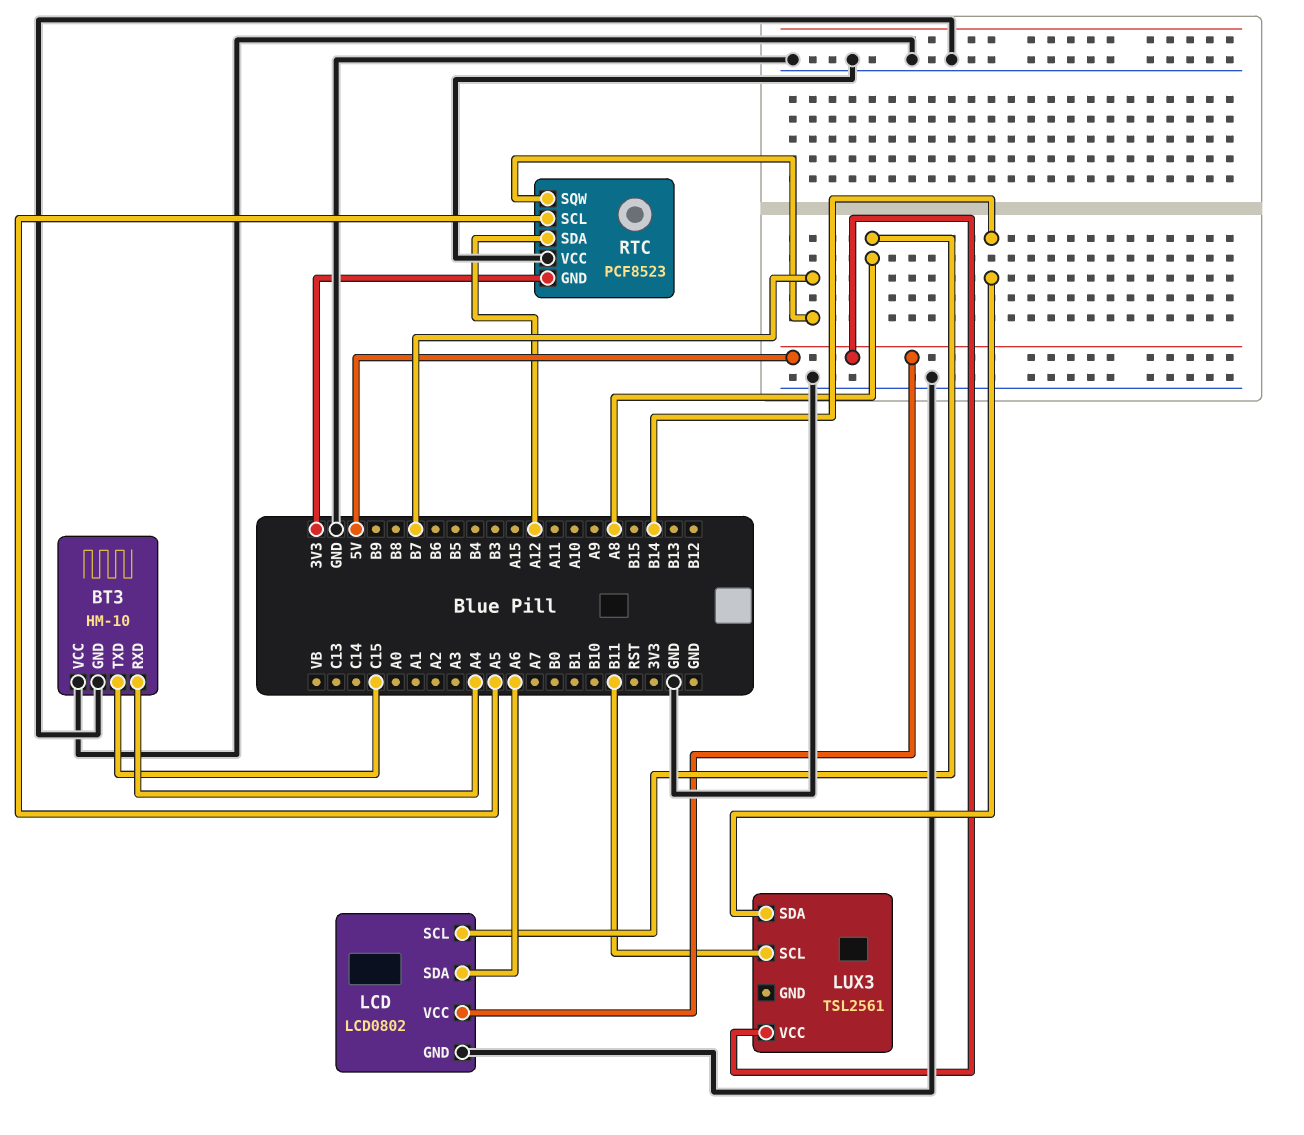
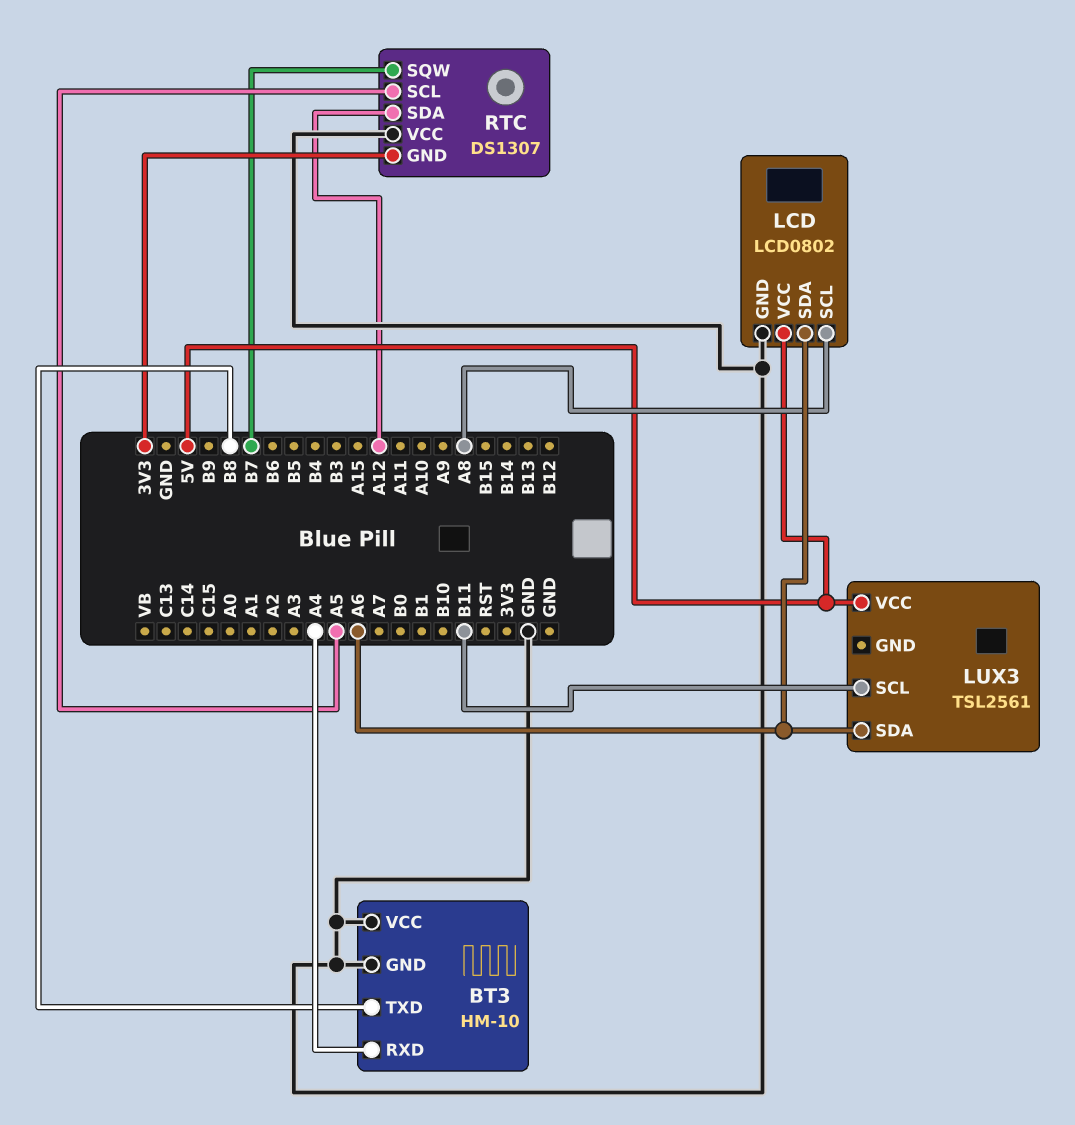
BT3 pin TXD: C15 -> B8
LUX3 pin SDA: B14 -> A6
RTC: PCF8523 -> DS1307

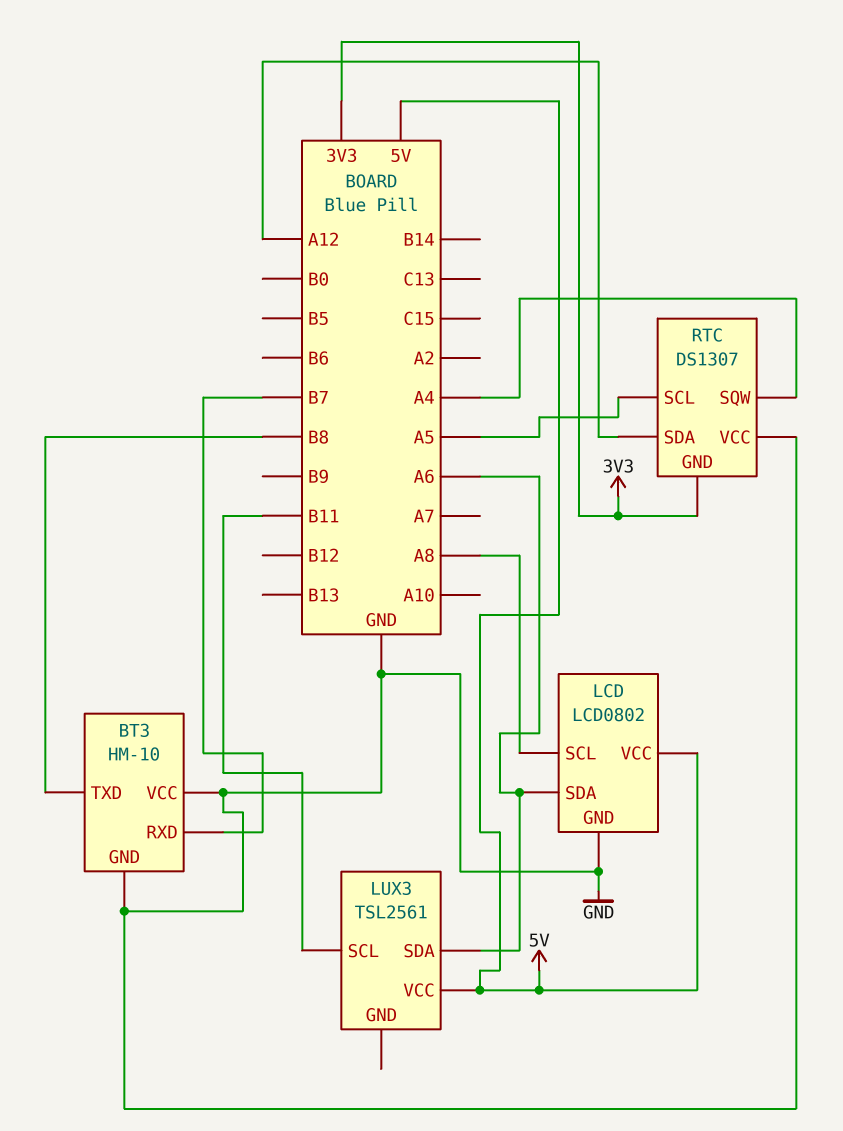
BT3 pin RXD: A4 -> B7
RTC pin SQW: B7 -> A4

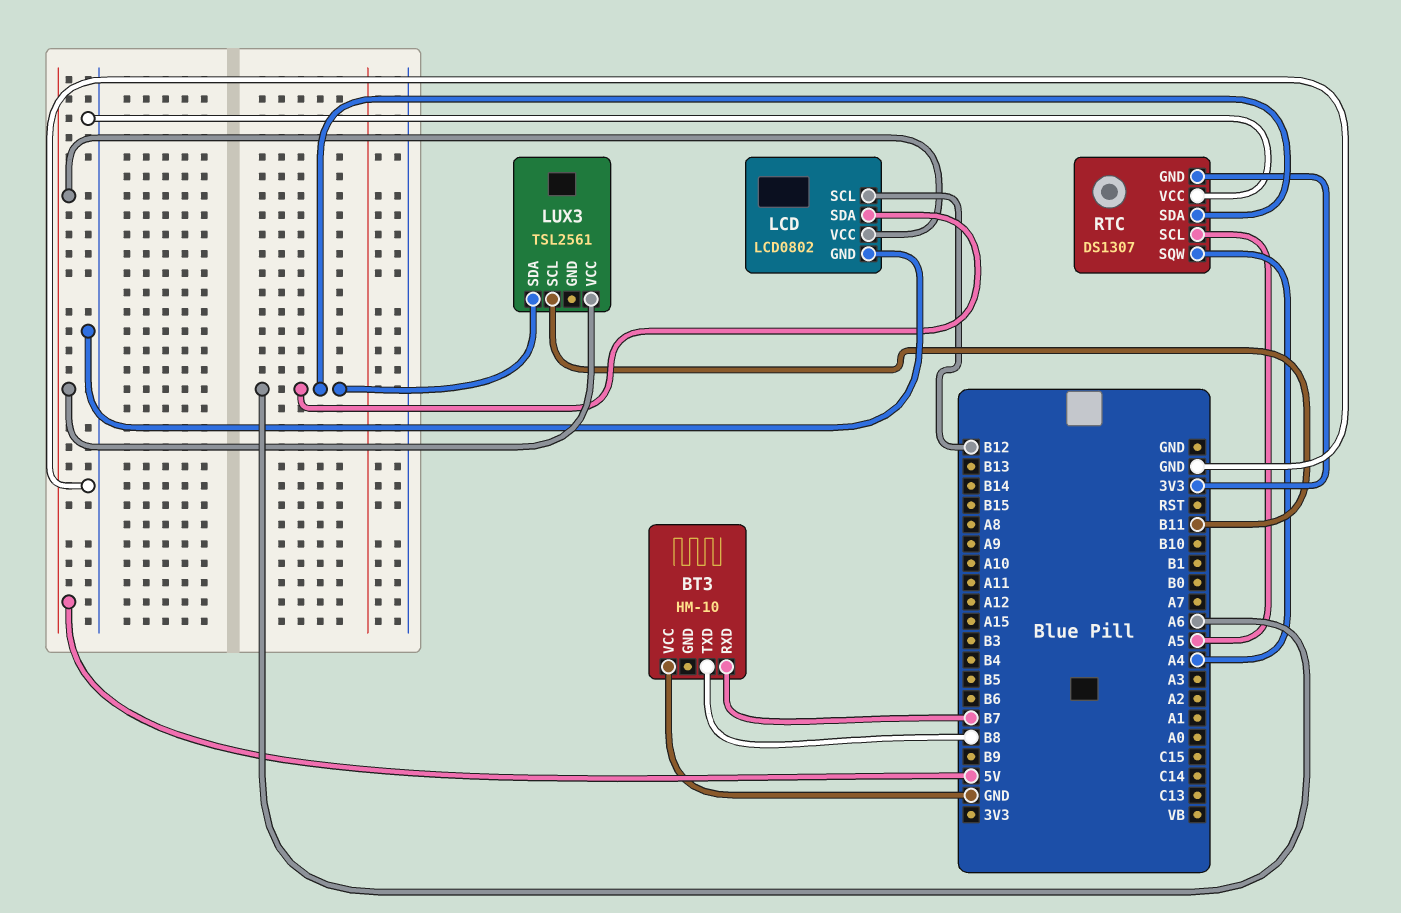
BT3 pin GND: GND -> none
LCD pin SCL: A8 -> B12
RTC pin SDA: A12 -> A6

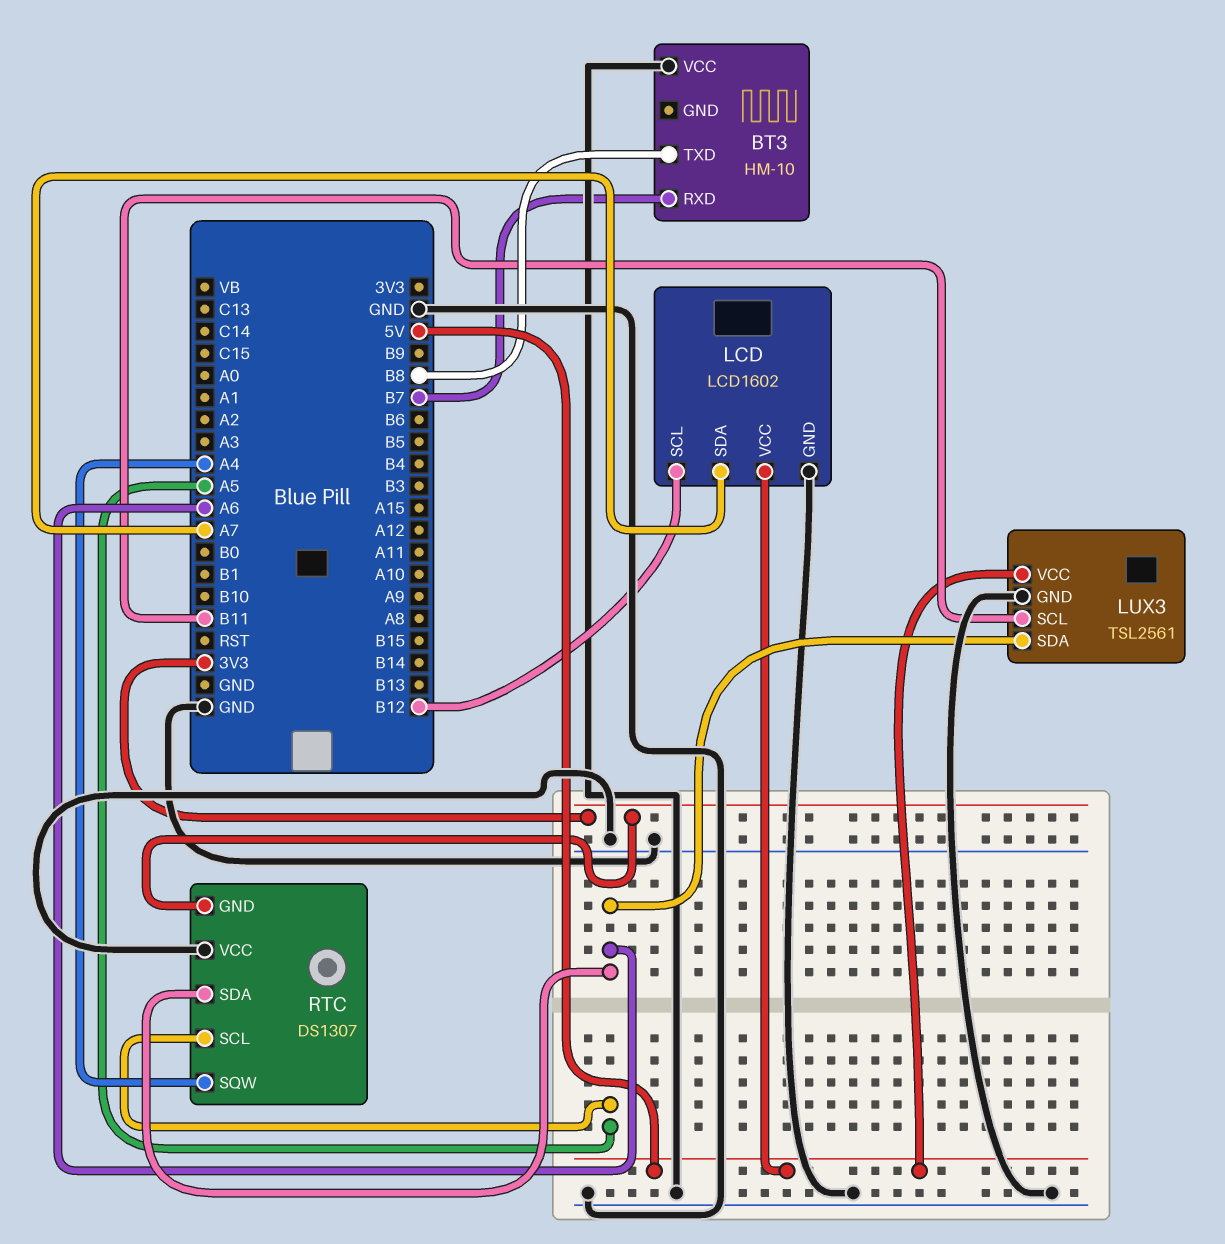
LCD: LCD0802 -> LCD1602
LCD pin SDA: A6 -> A7
LUX3 pin GND: none -> GND

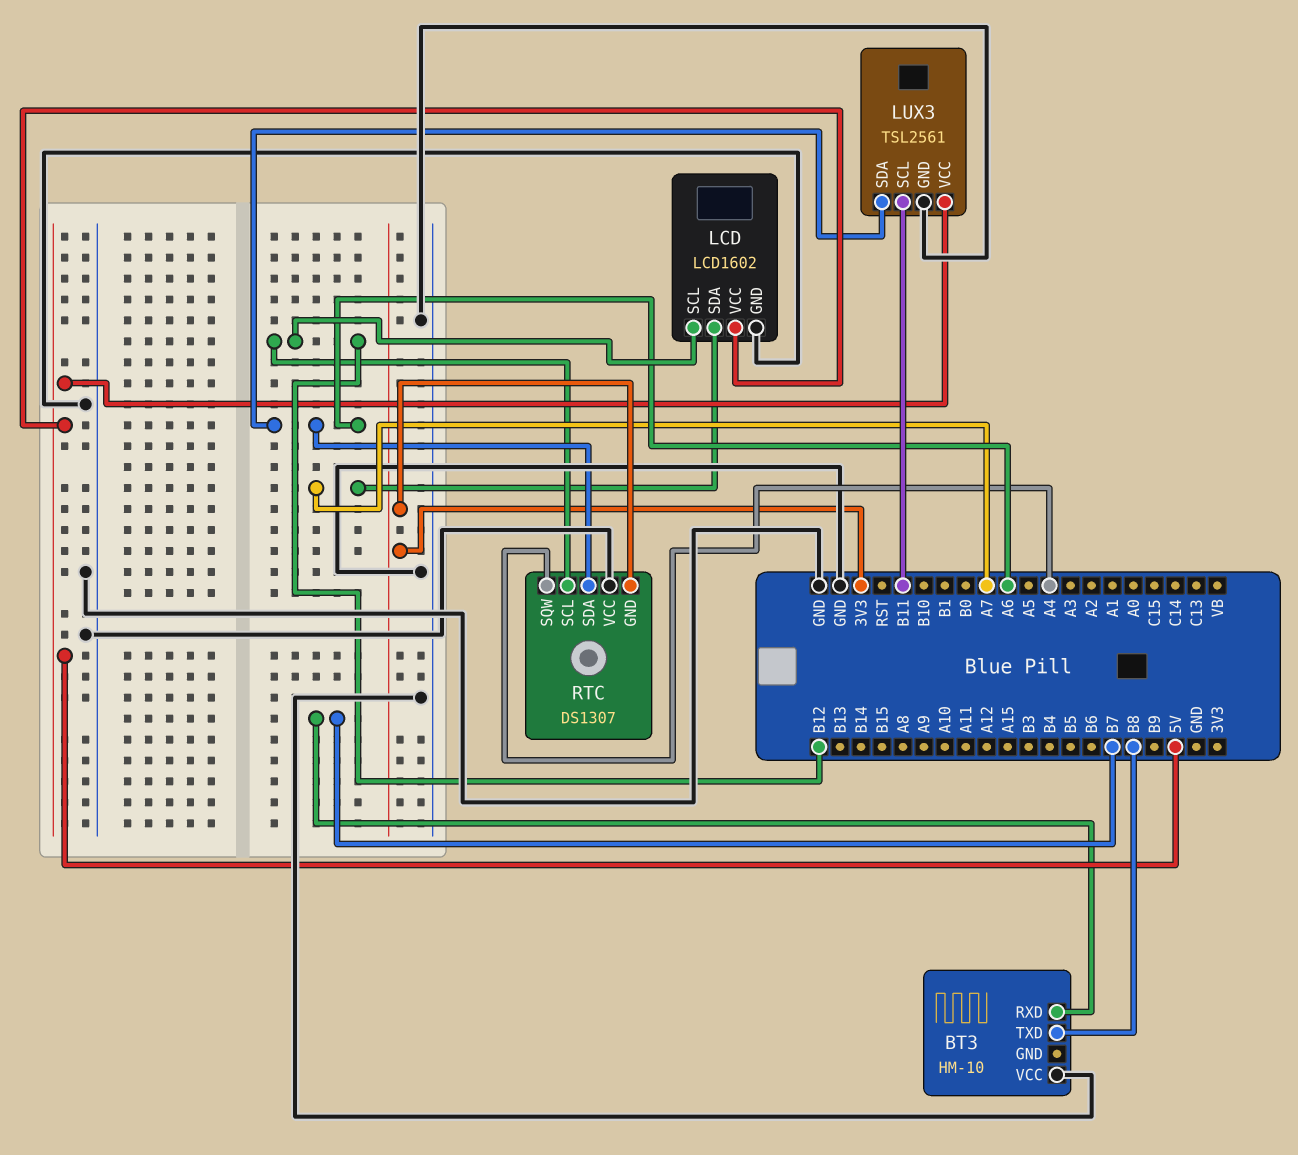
RTC pin SCL: A5 -> B12

